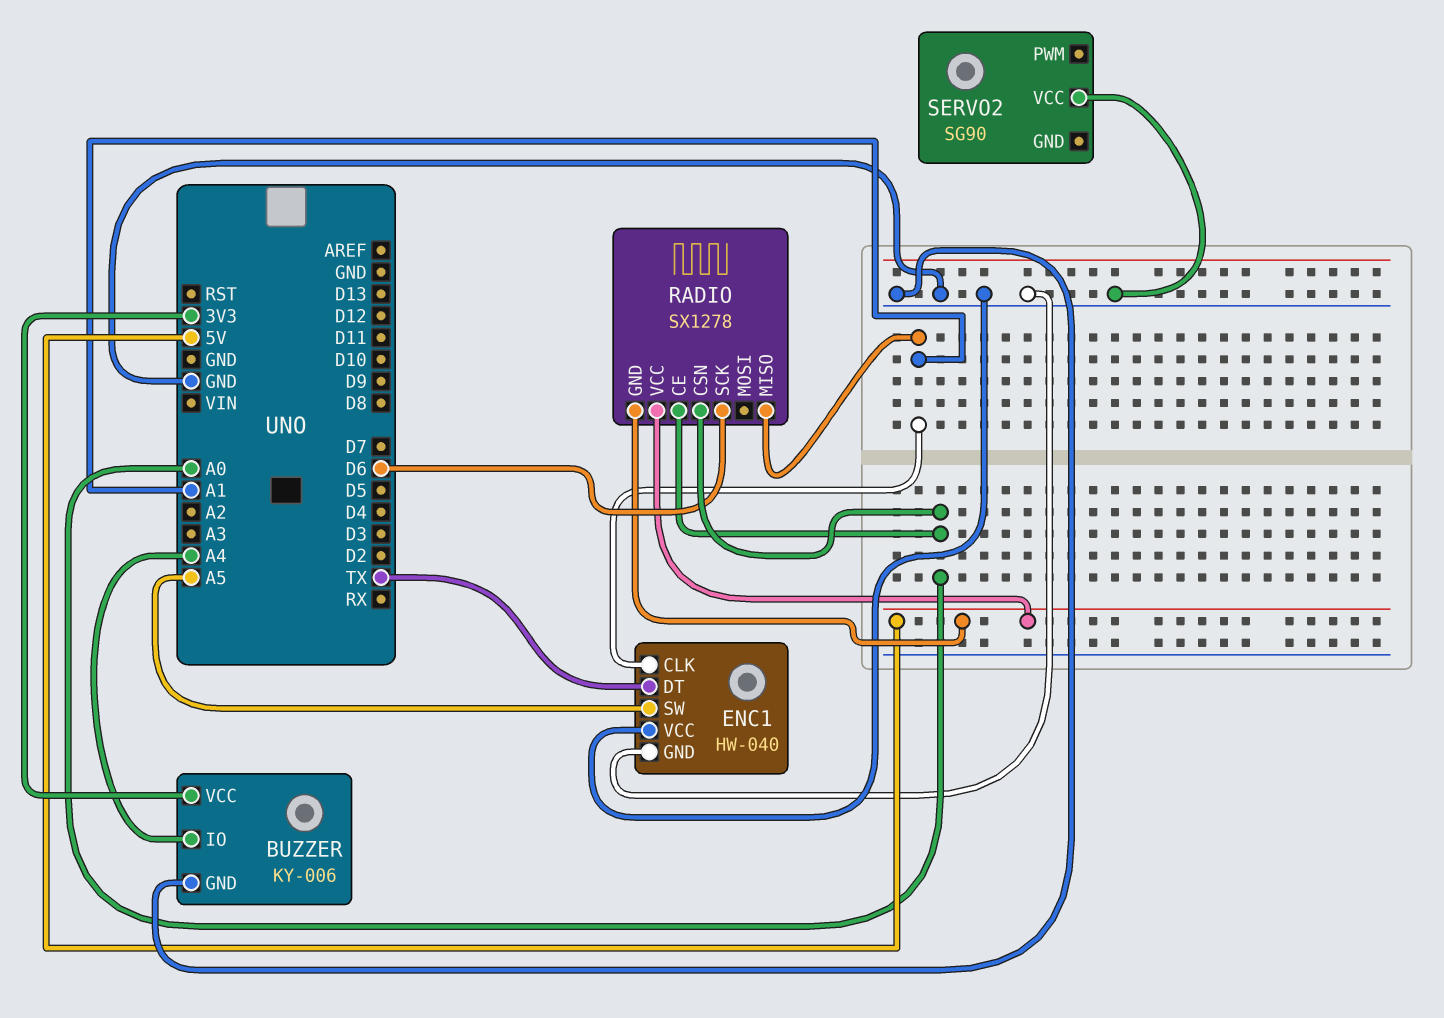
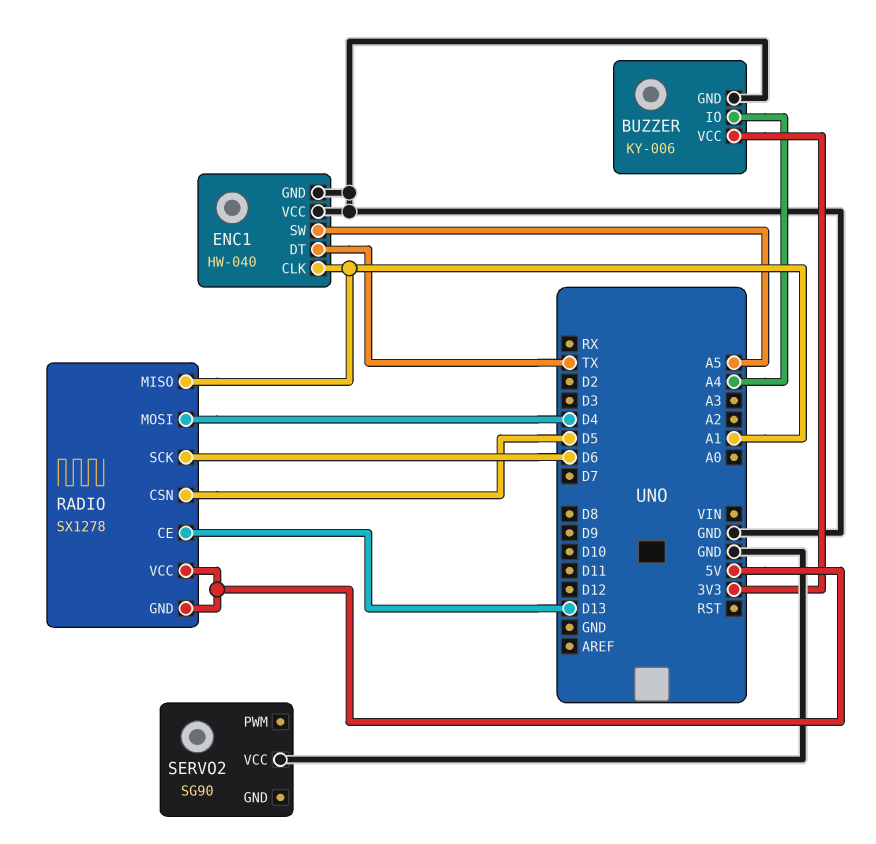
RADIO pin CE: A0 -> D13
RADIO pin CSN: A0 -> D5
RADIO pin MOSI: none -> D4

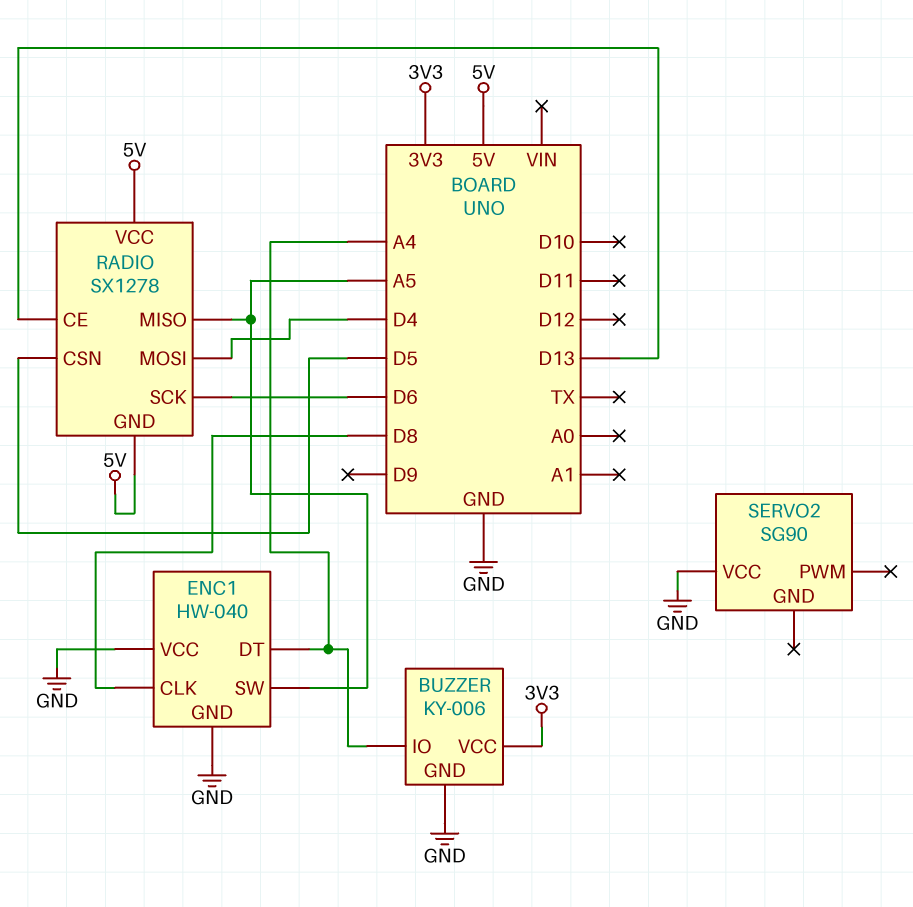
ENC1 pin CLK: A1 -> D8
ENC1 pin DT: TX -> A4
RADIO pin MISO: A1 -> A5

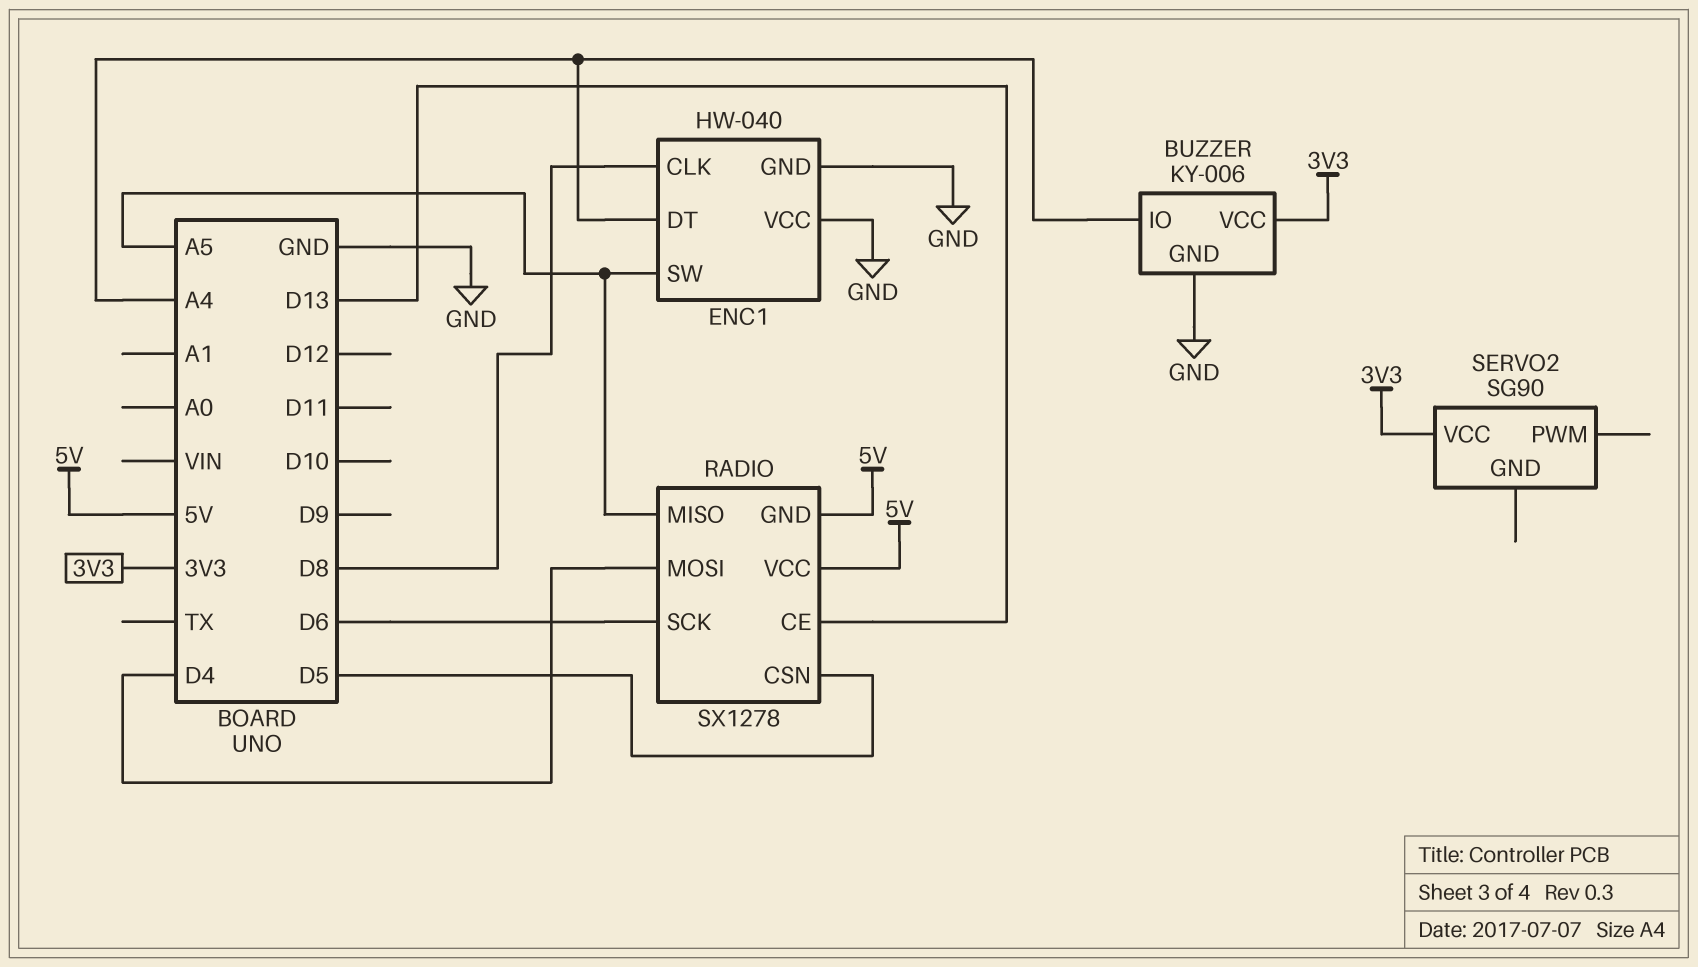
SERVO2 pin VCC: GND -> 3V3

